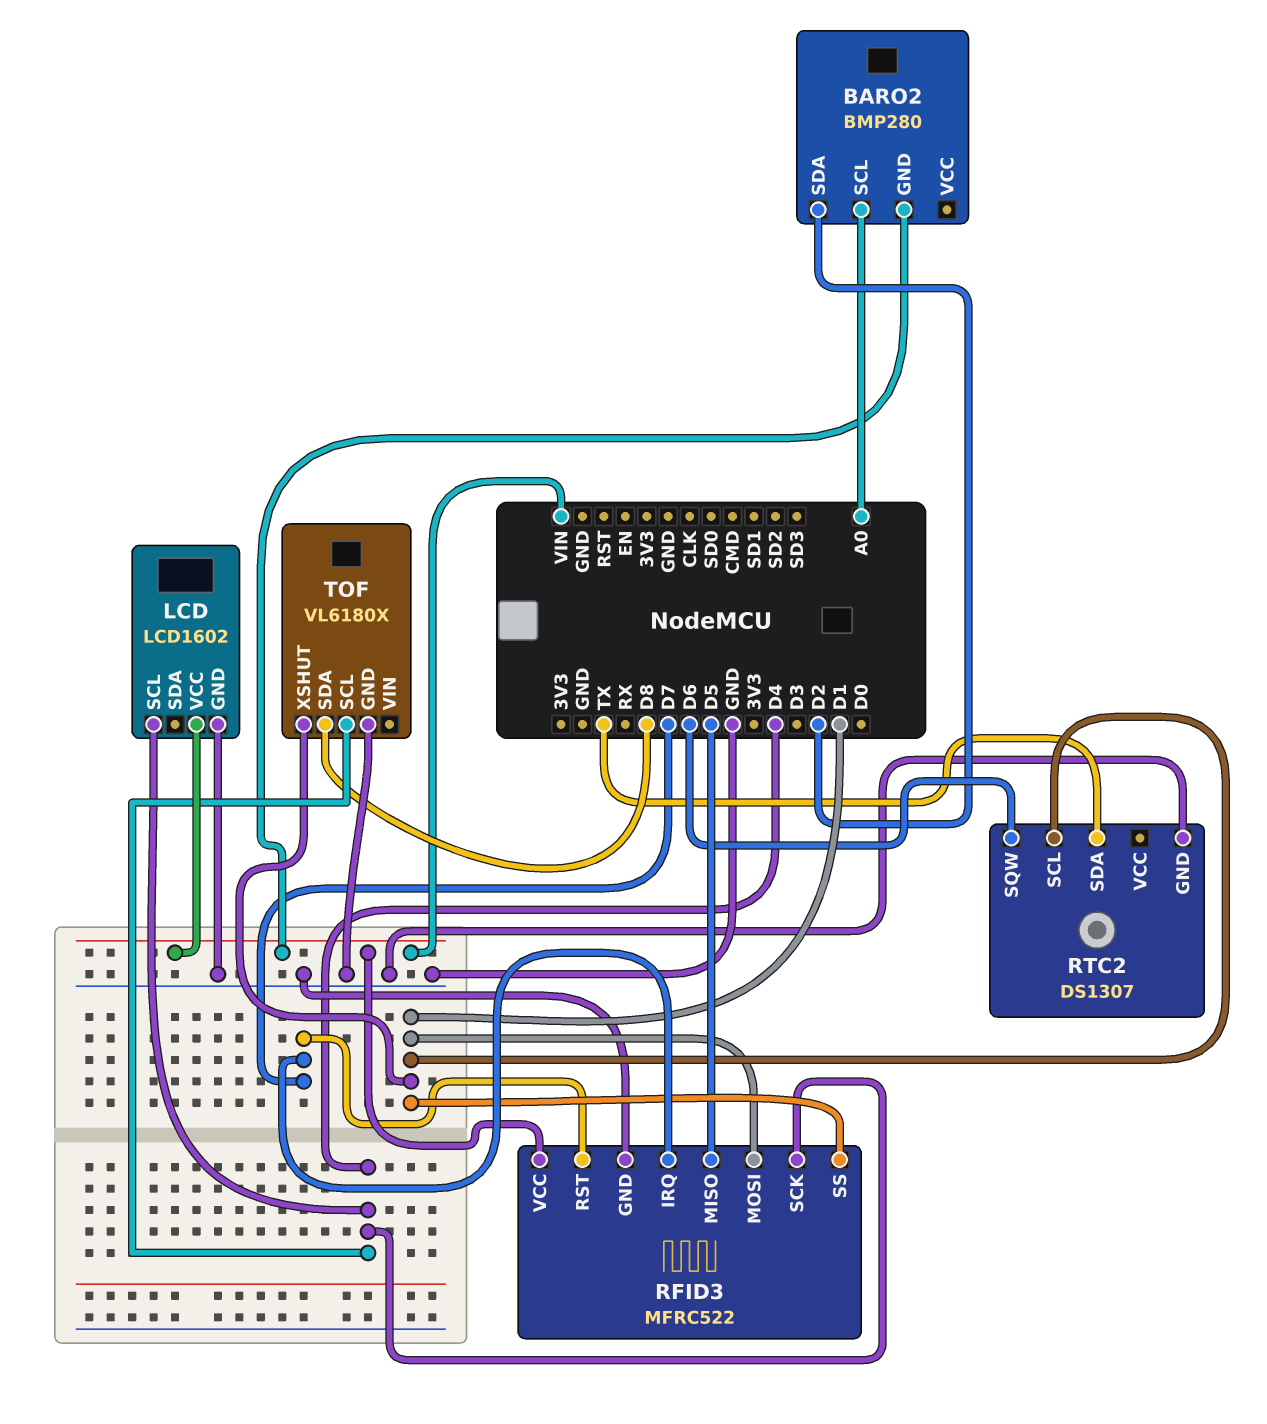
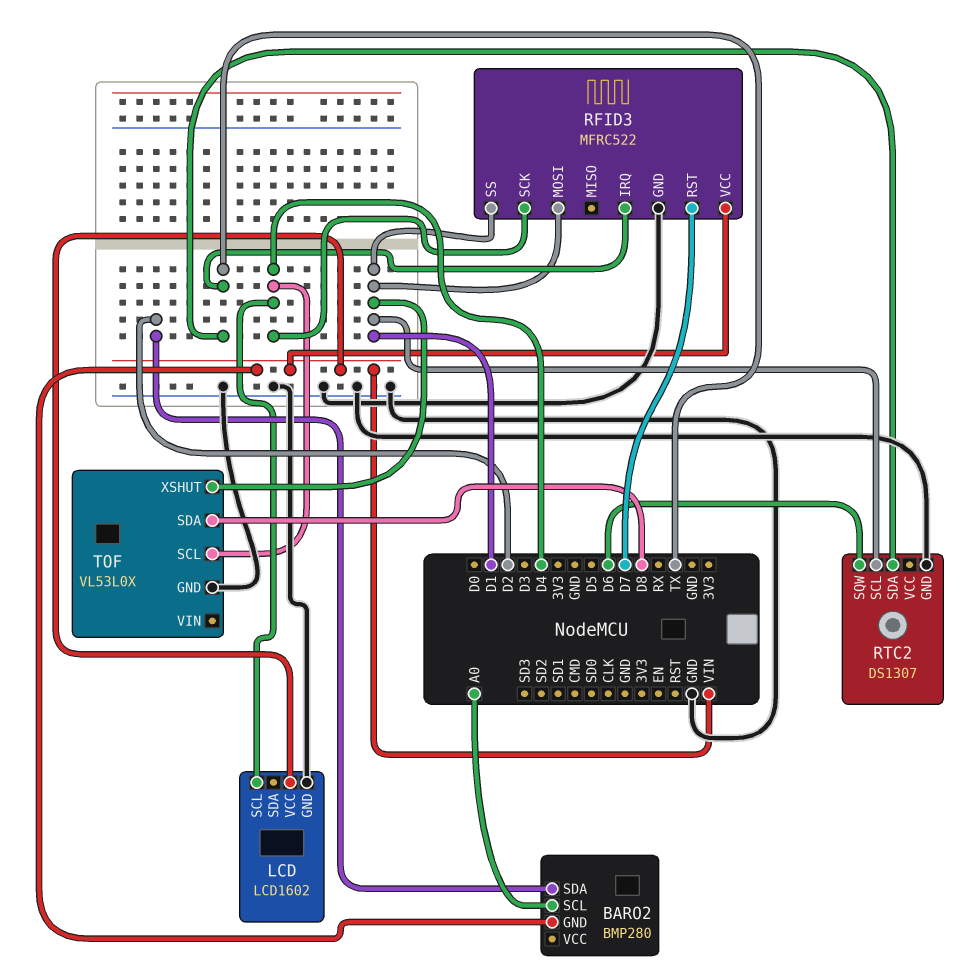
RFID3 pin IRQ: D7 -> TX
RFID3 pin MISO: D5 -> none
TOF: VL6180X -> VL53L0X

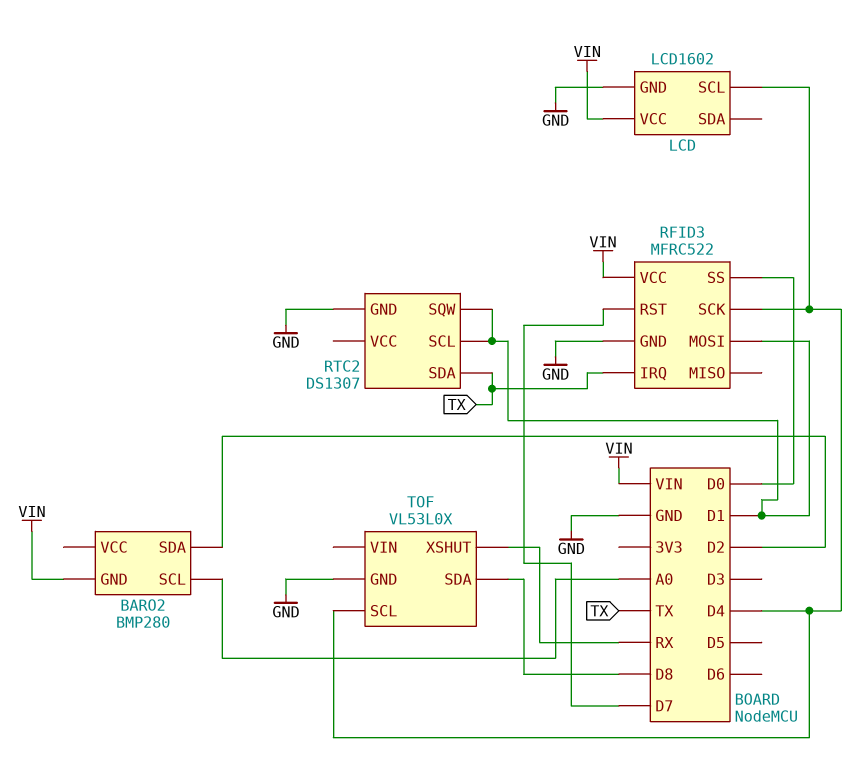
RFID3 pin SS: D1 -> D0
RTC2 pin SQW: D6 -> D1
TOF pin XSHUT: D1 -> RX

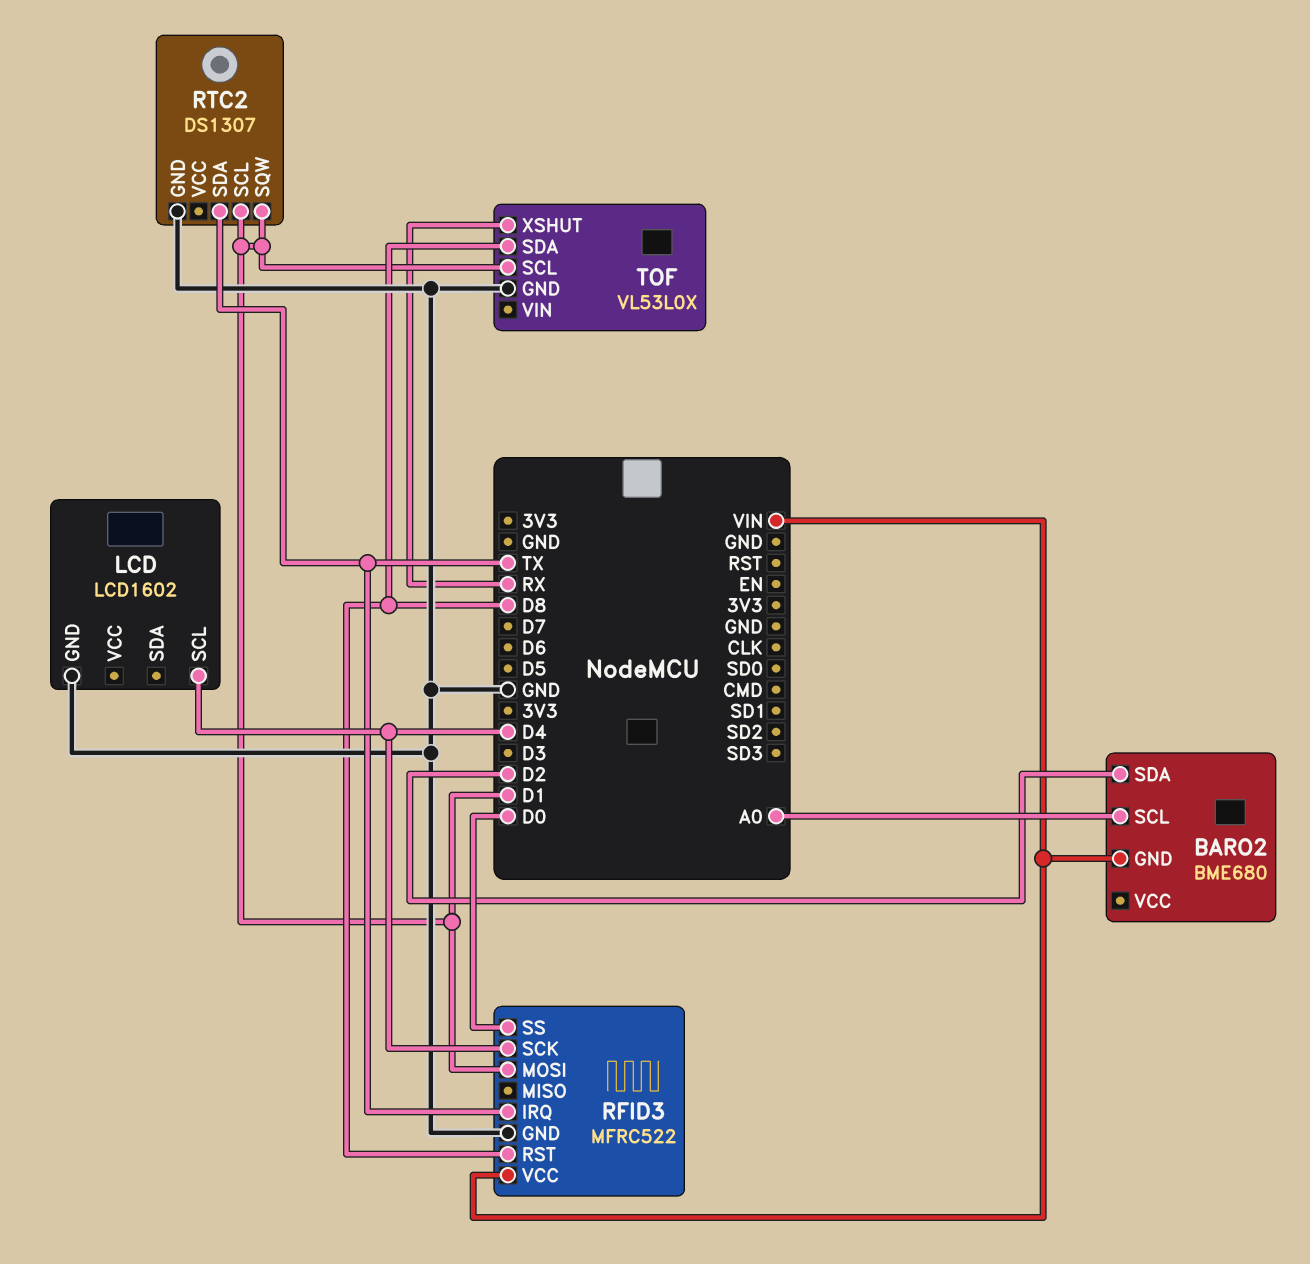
BARO2: BMP280 -> BME680
LCD pin VCC: VIN -> none
RFID3 pin RST: D7 -> D8
TOF pin SCL: D4 -> D1

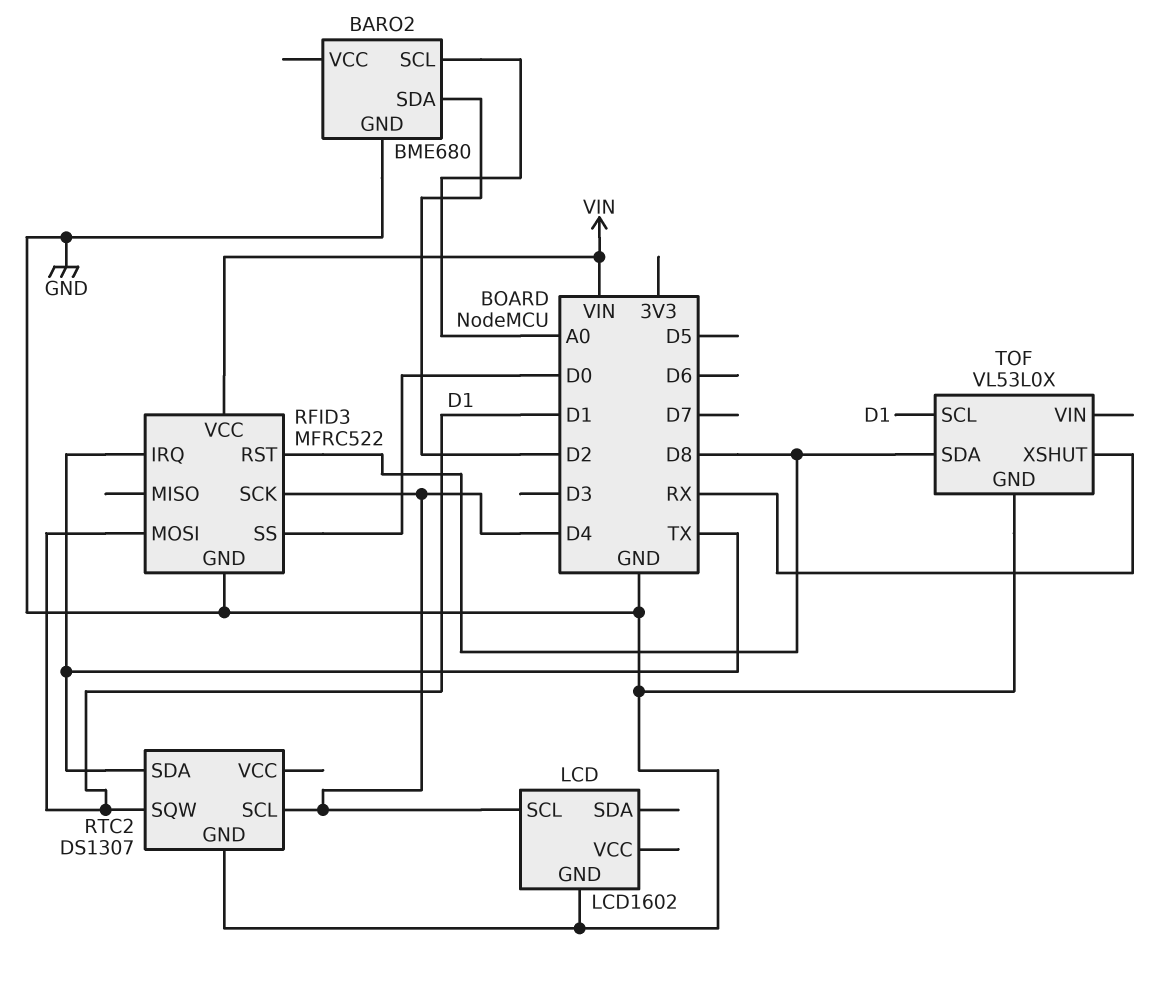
BARO2 pin GND: VIN -> GND
RTC2 pin SCL: D1 -> D4

